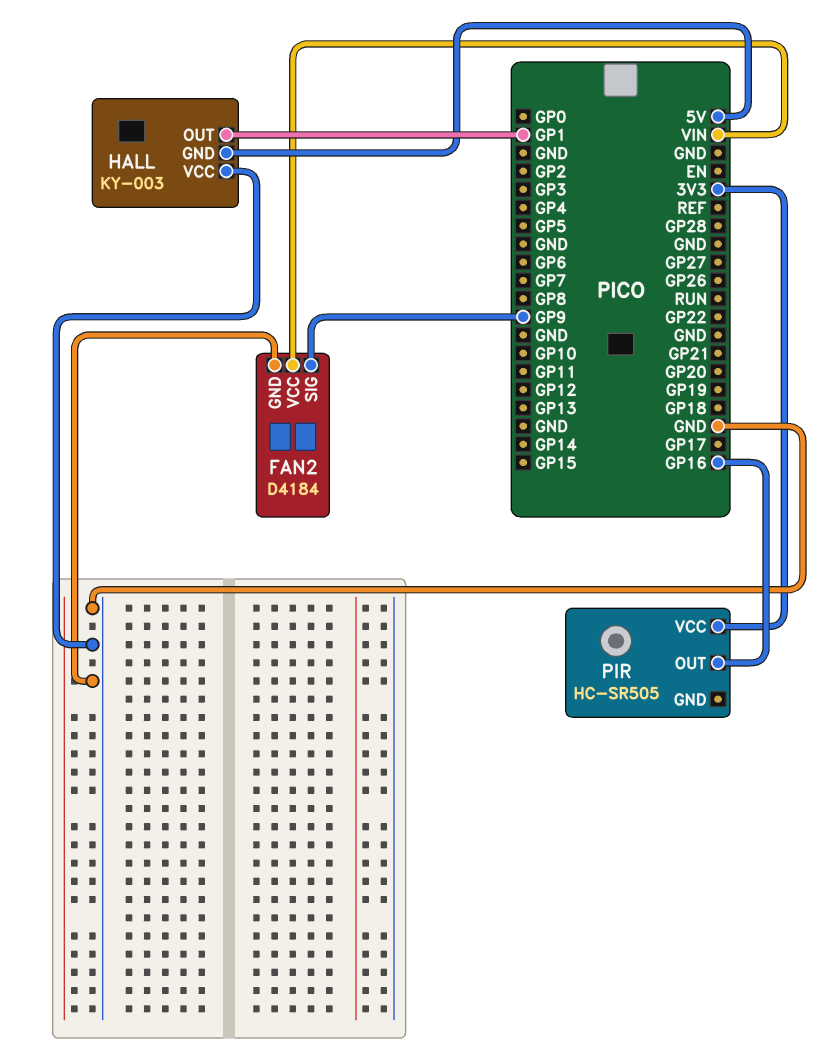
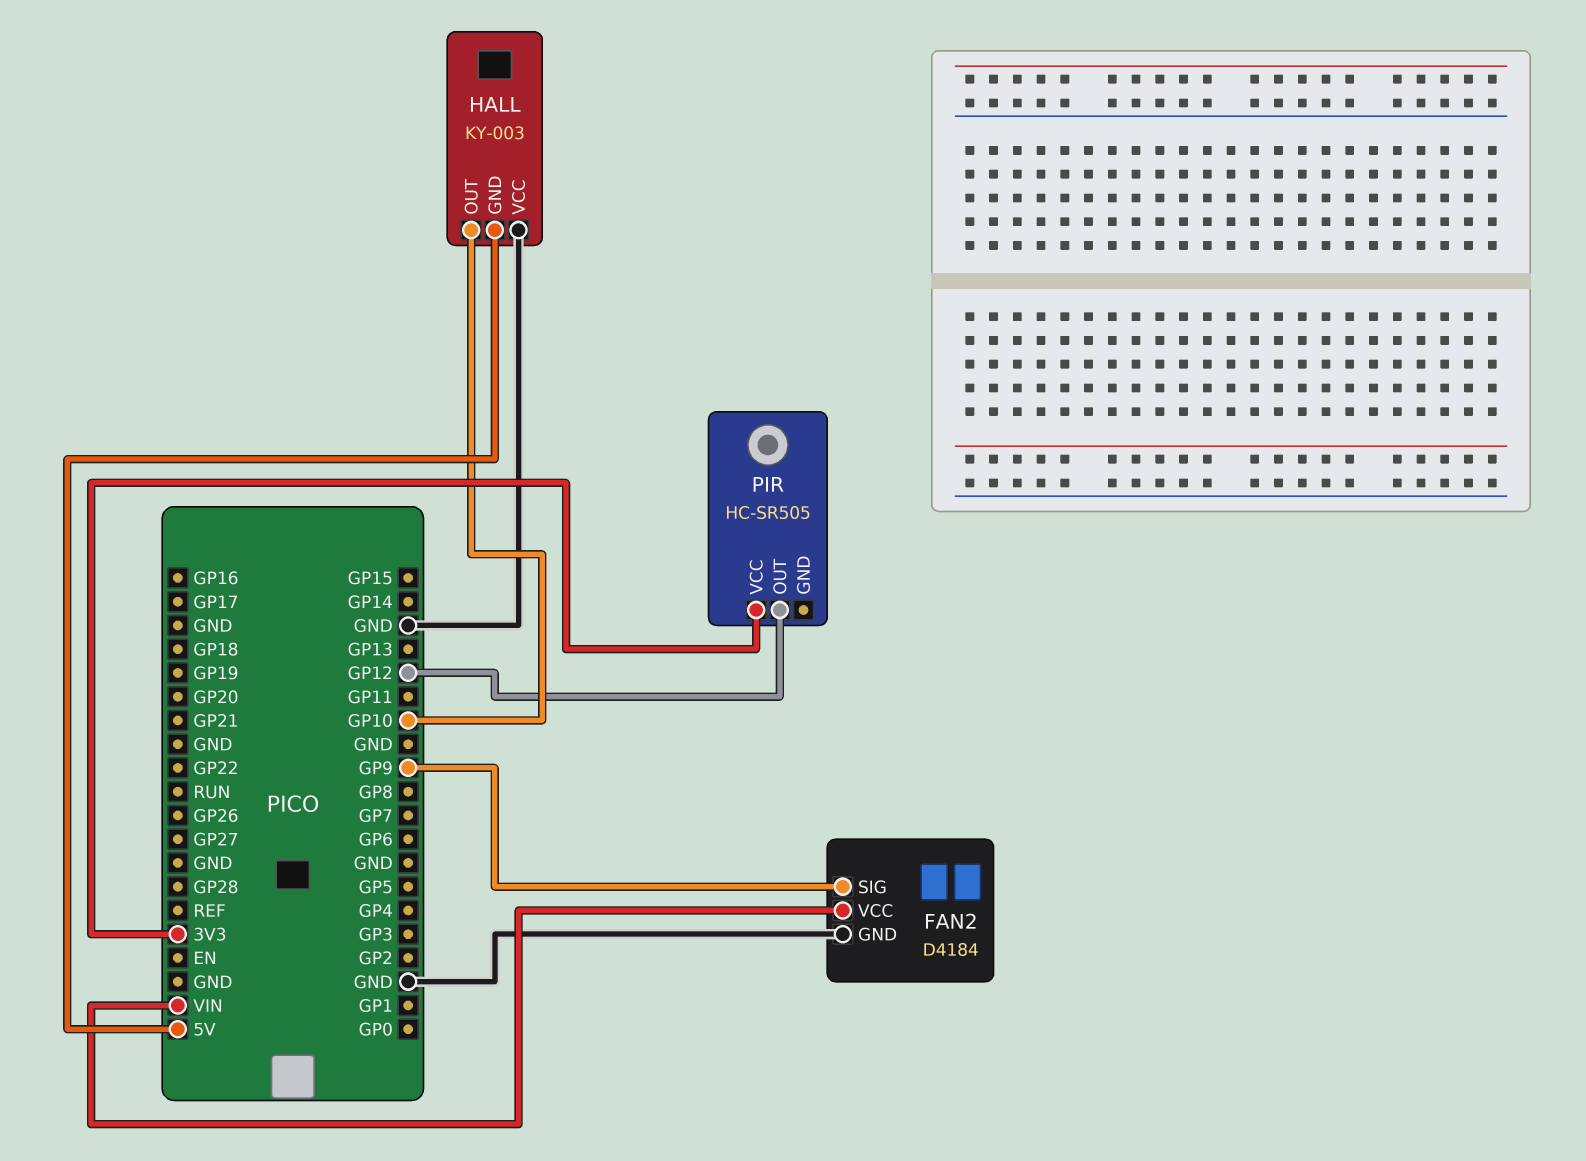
HALL pin OUT: GP1 -> GP10
PIR pin OUT: GP16 -> GP12

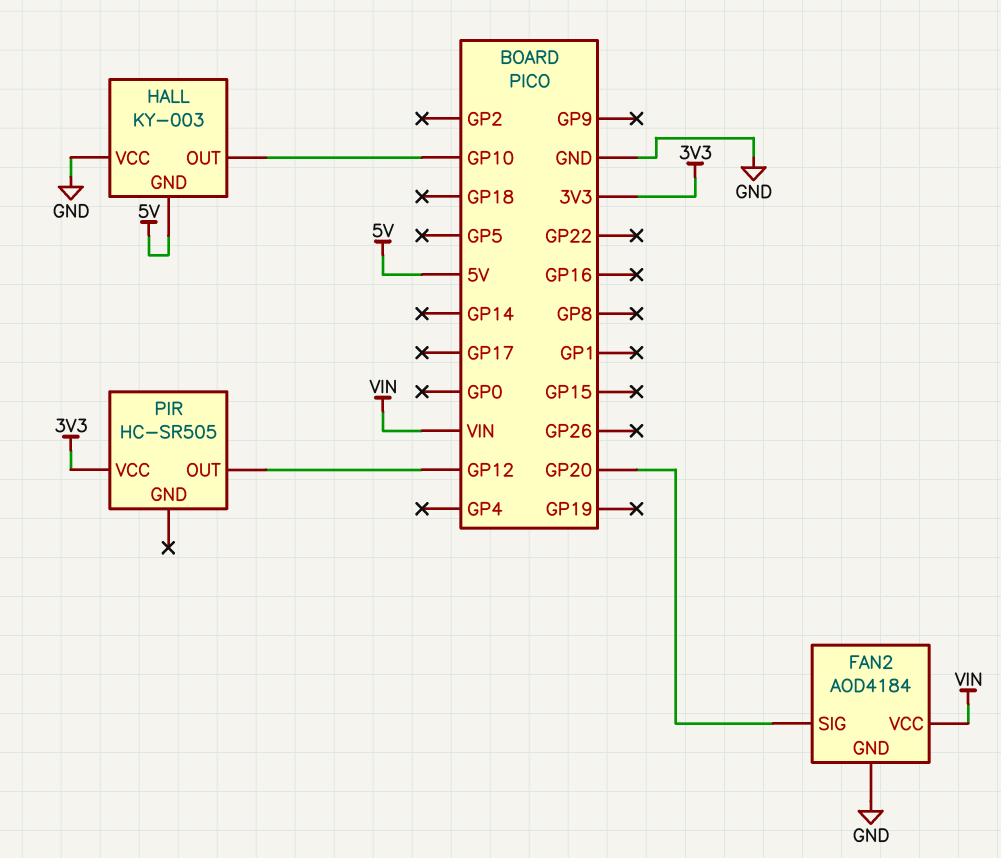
FAN2: D4184 -> AOD4184
FAN2 pin SIG: GP9 -> GP20

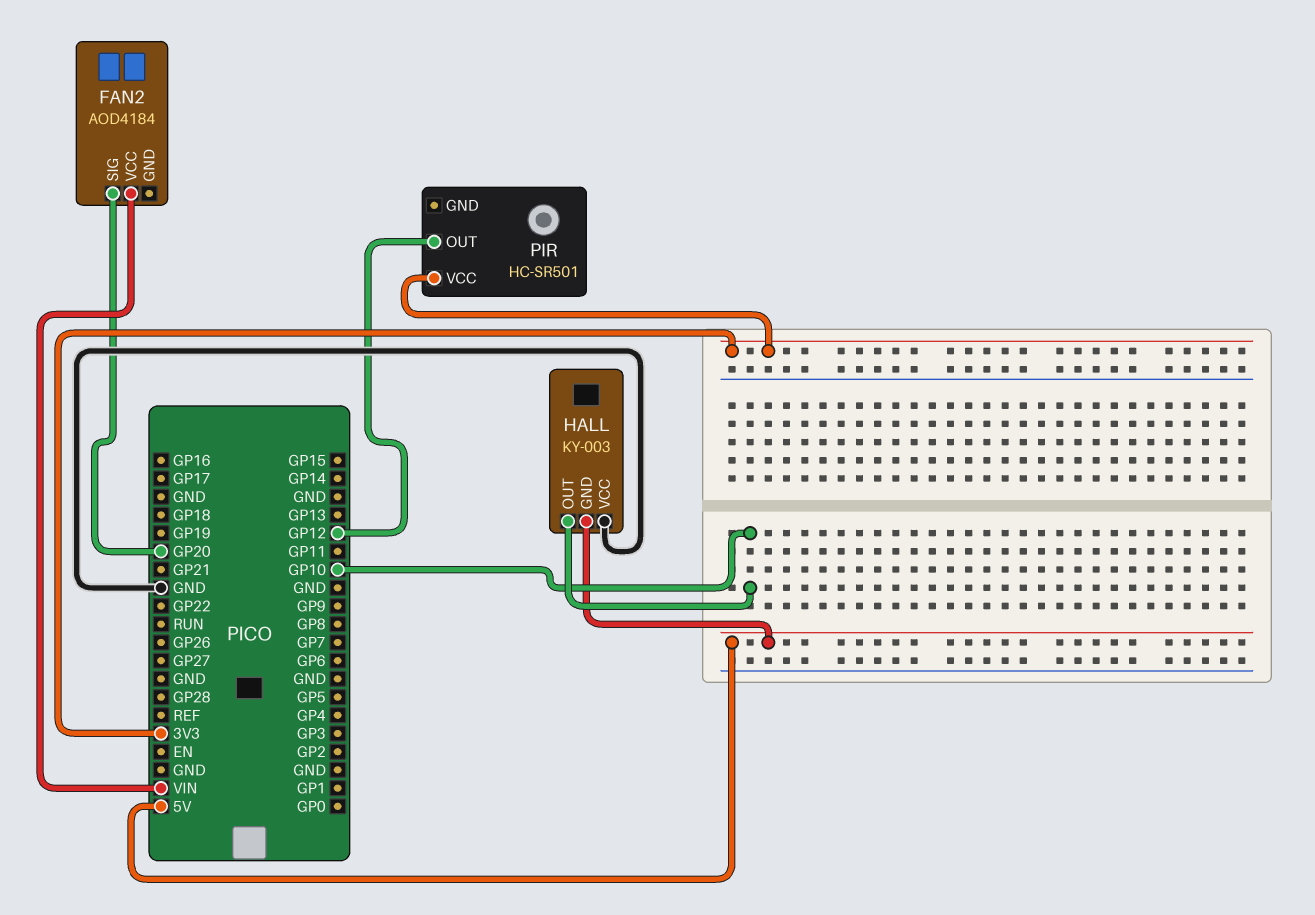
FAN2 pin GND: GND -> none
PIR: HC-SR505 -> HC-SR501

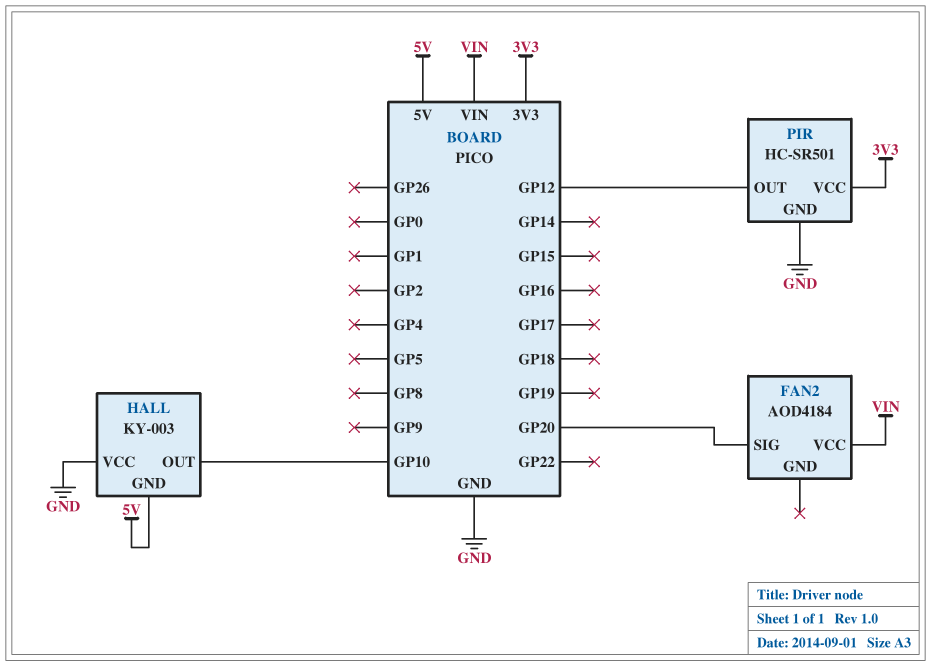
PIR pin GND: none -> GND

